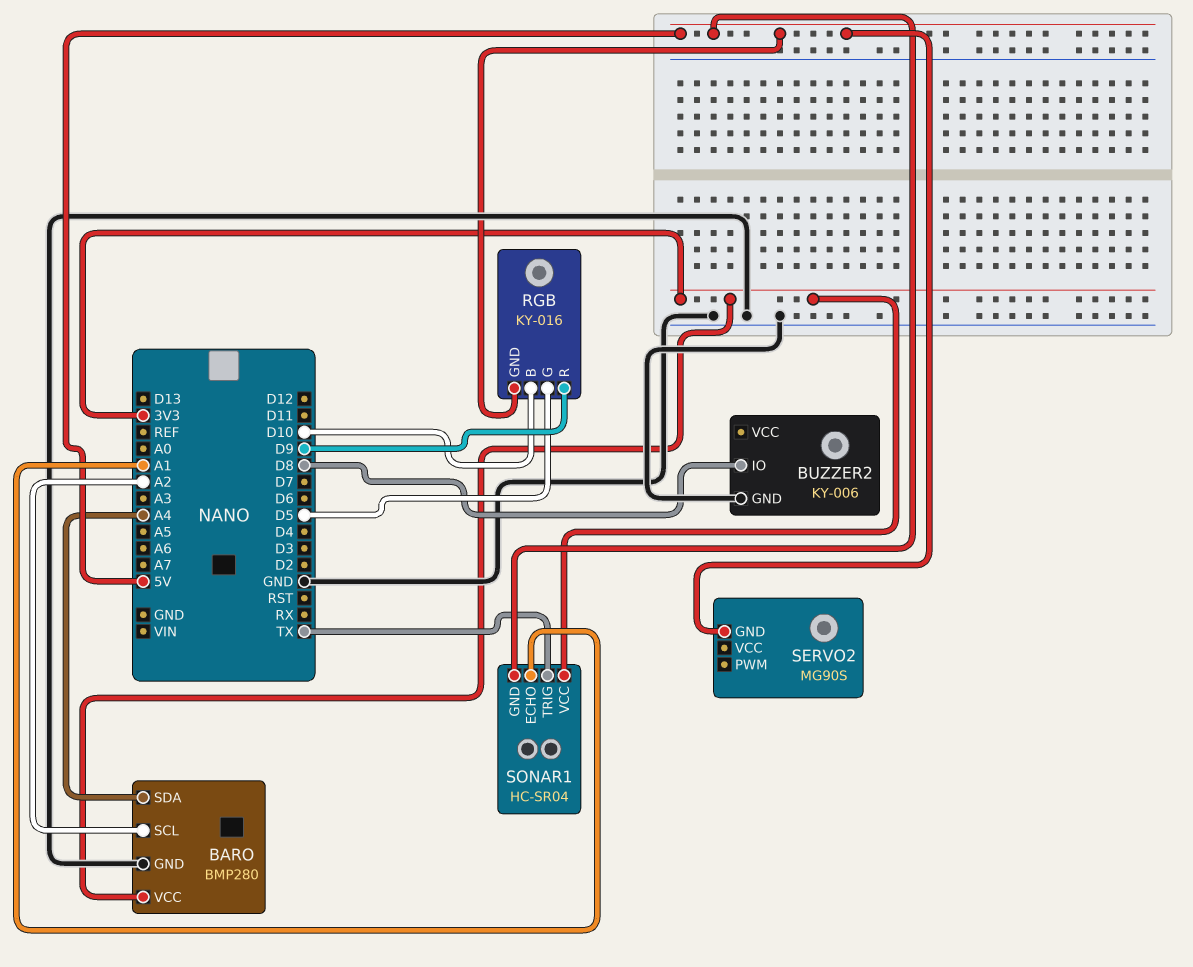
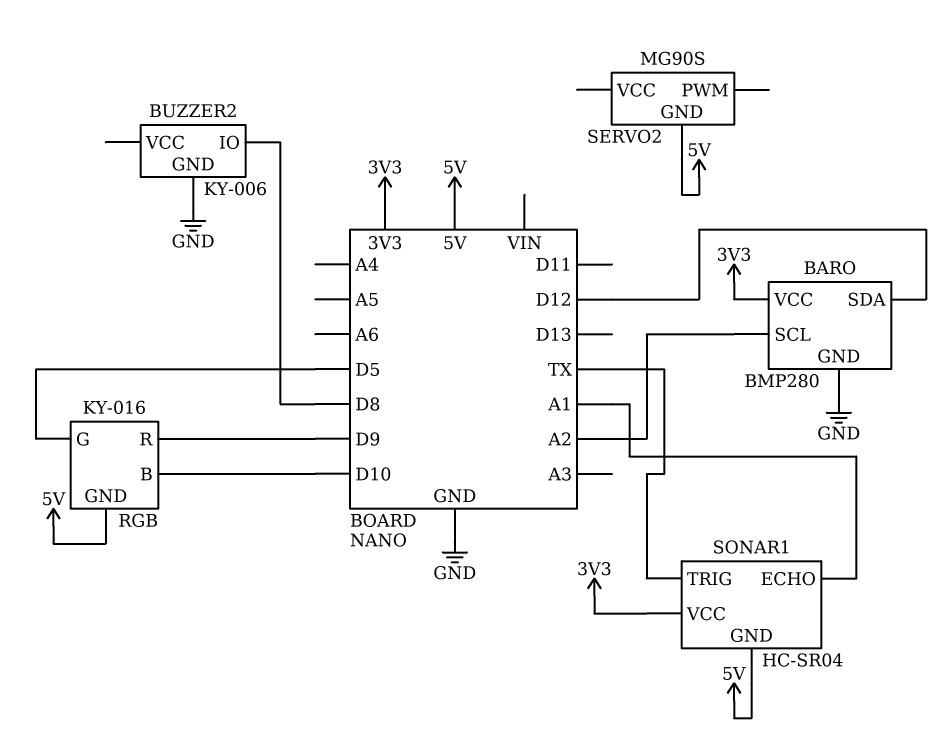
BARO pin SDA: A4 -> D12

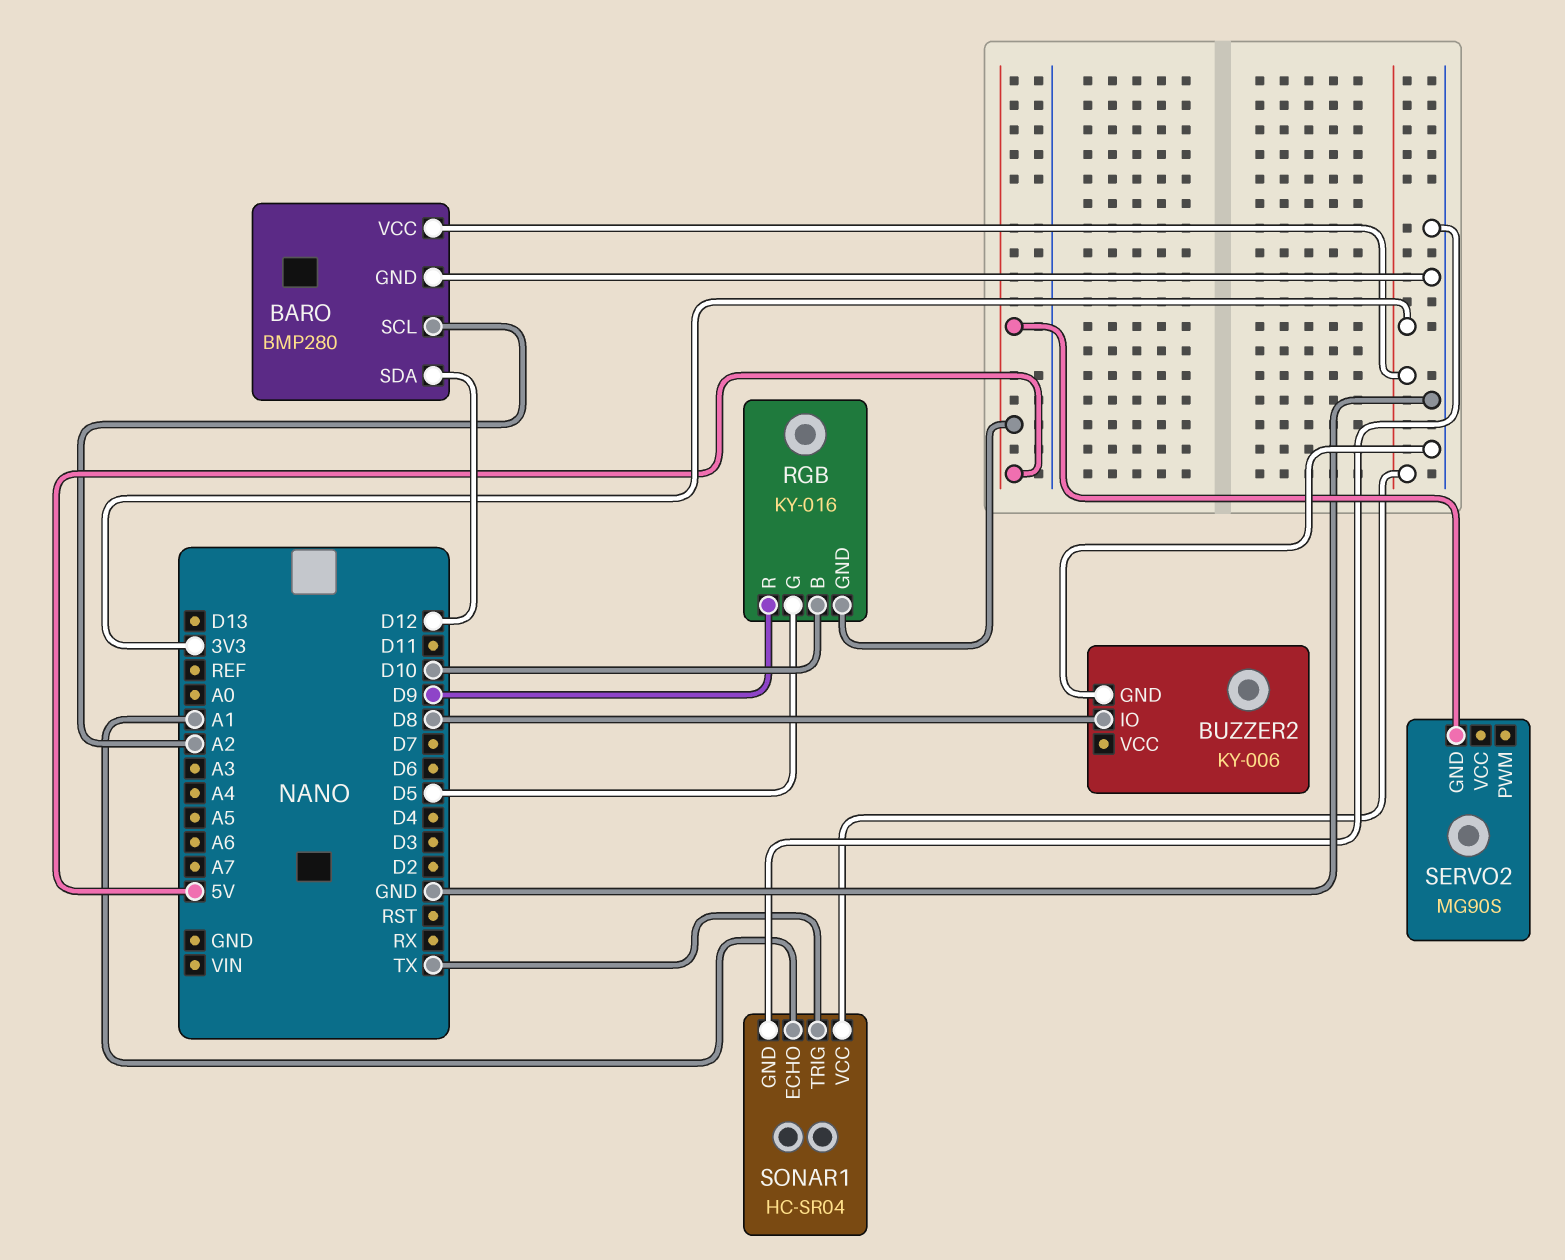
SONAR1 pin GND: 5V -> GND

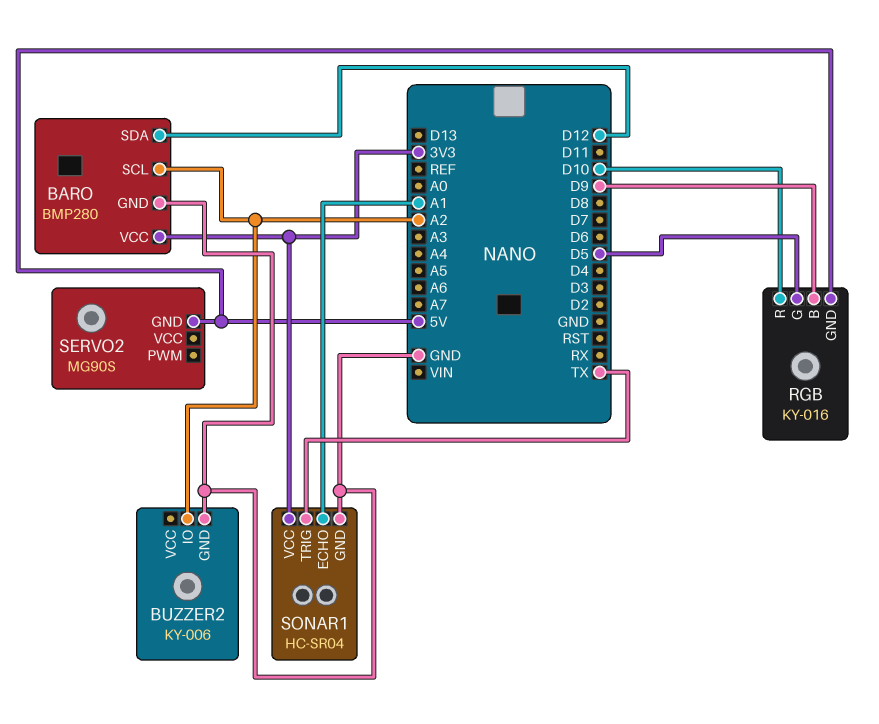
BUZZER2 pin IO: D8 -> A2
RGB pin B: D10 -> D9
RGB pin R: D9 -> D10

